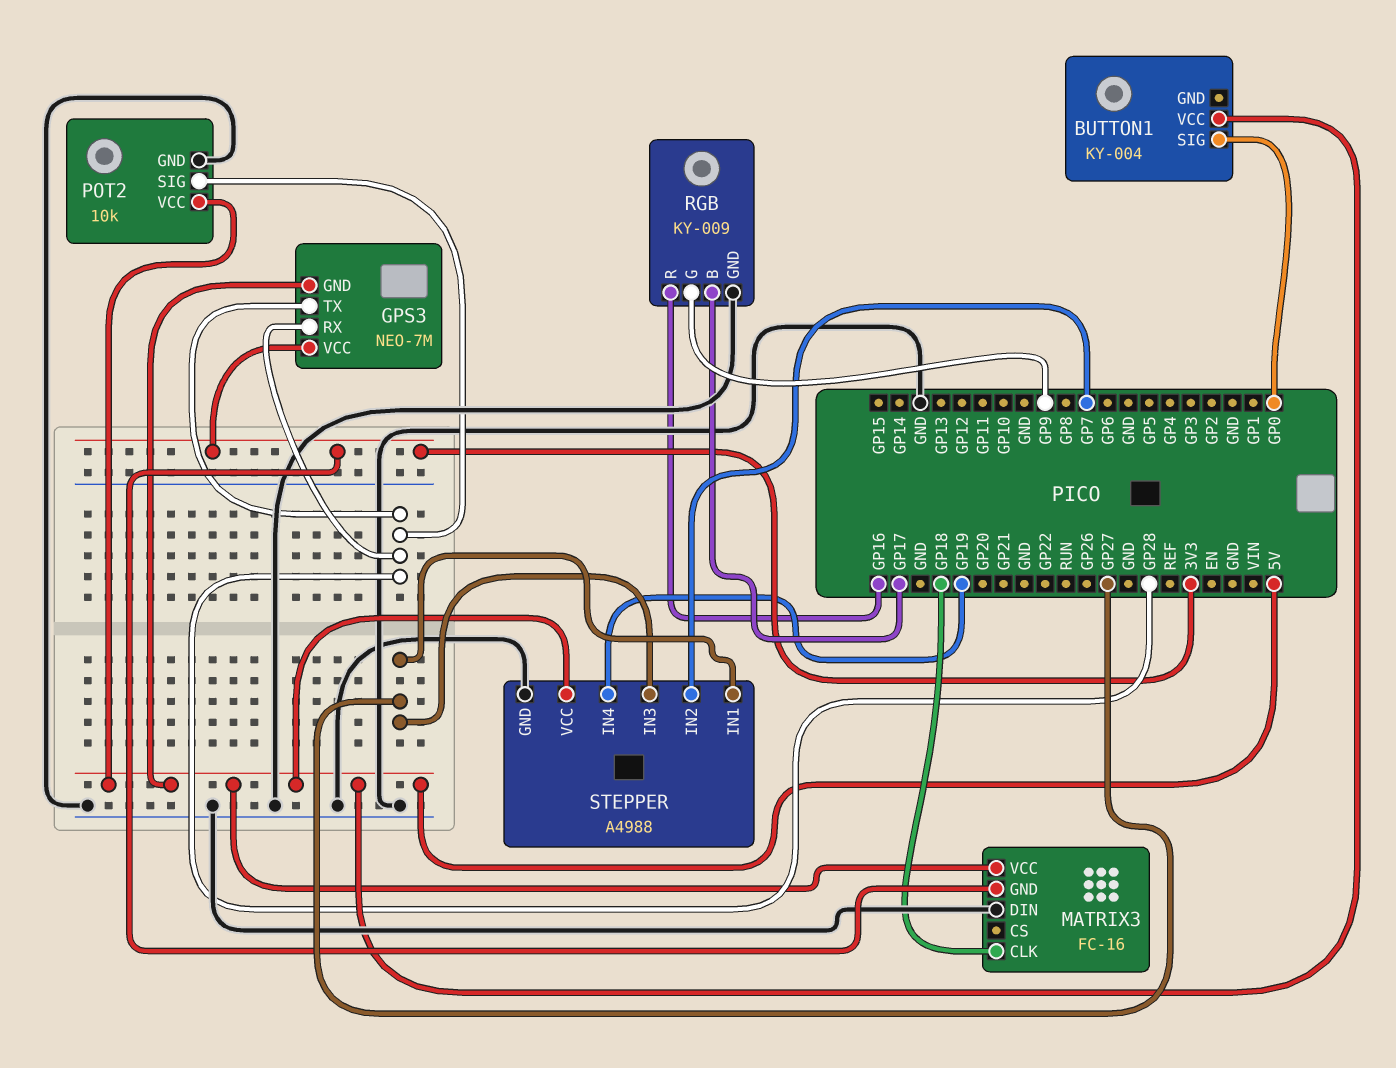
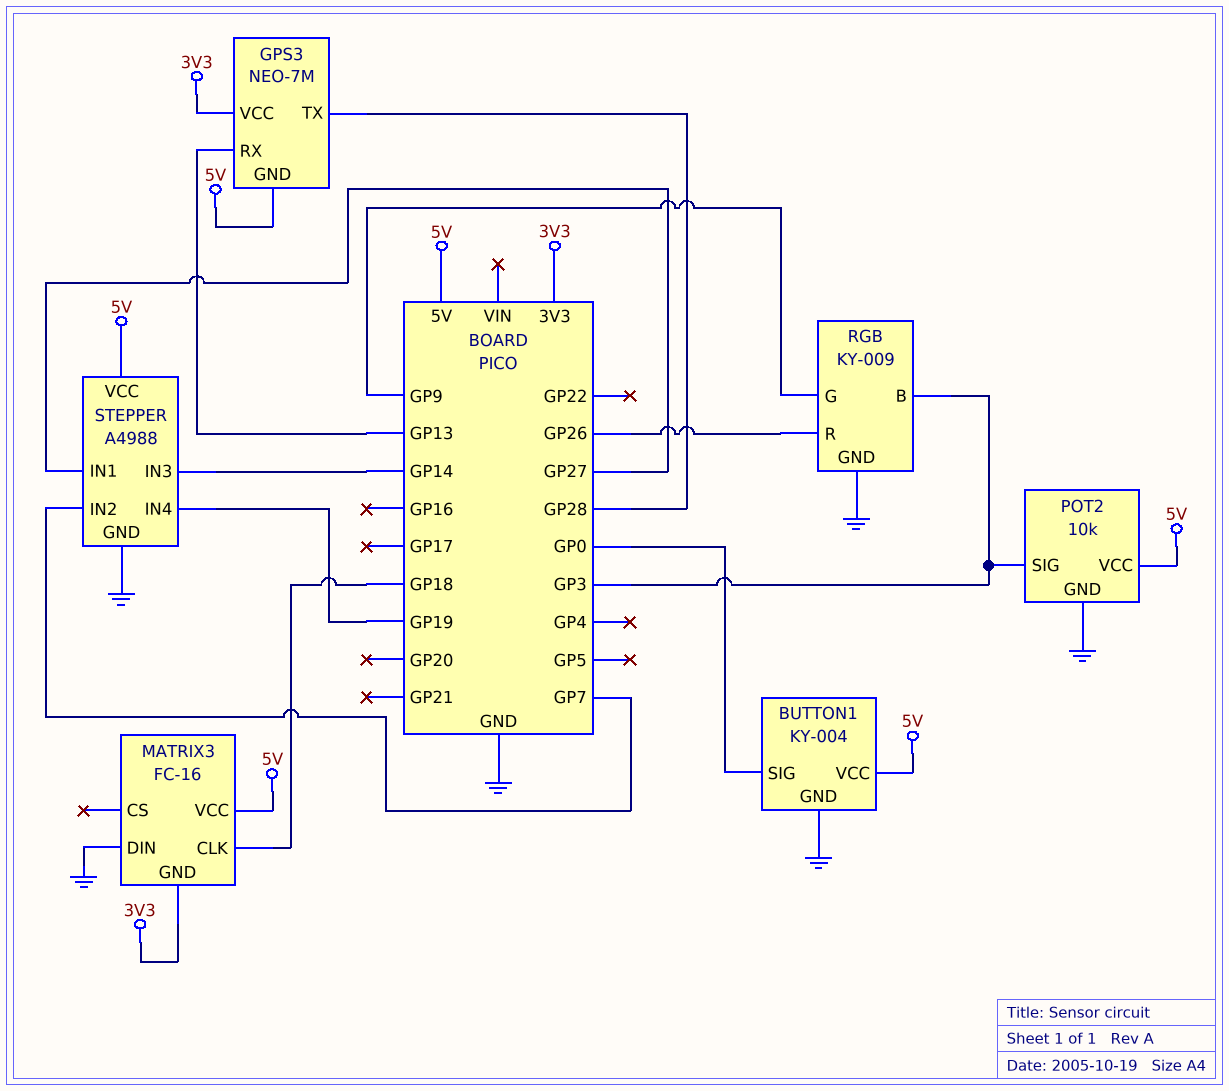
BUTTON1 pin GND: none -> GND
GPS3 pin RX: GP28 -> GP13
POT2 pin SIG: GP28 -> GP3
RGB pin B: GP17 -> GP3
RGB pin R: GP16 -> GP26
STEPPER pin IN3: GP27 -> GP14

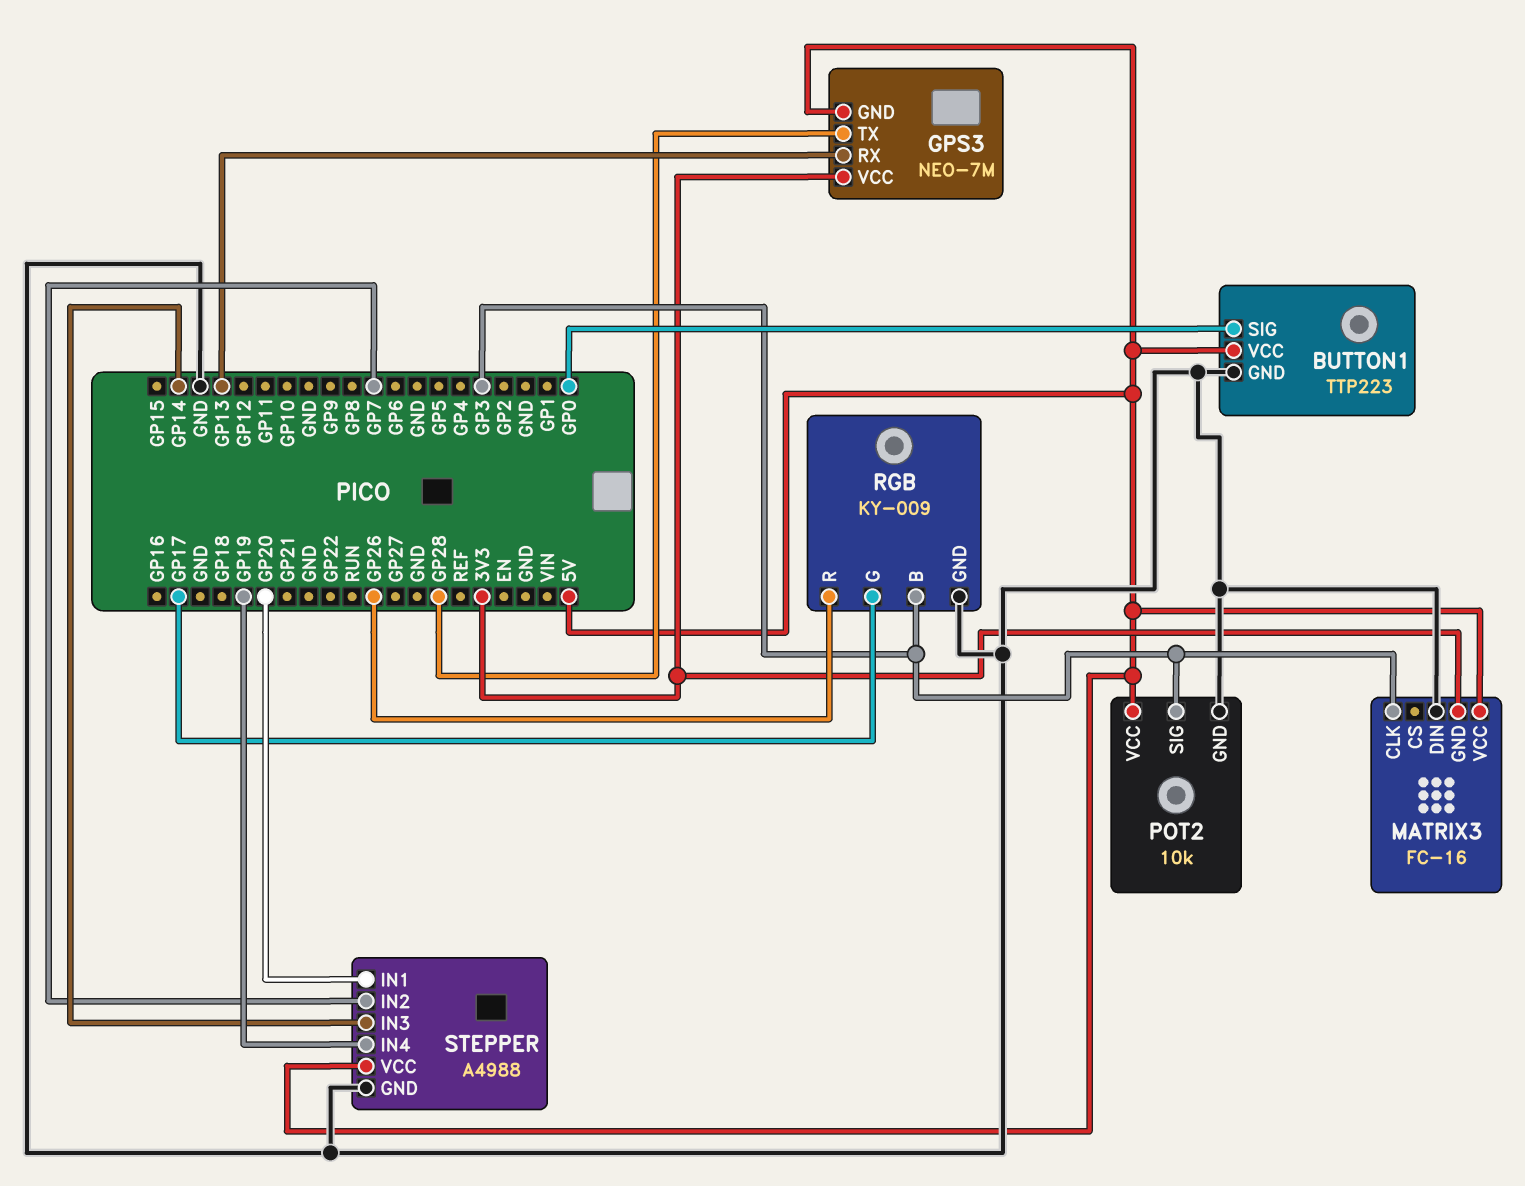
BUTTON1: KY-004 -> TTP223
MATRIX3 pin CLK: GP18 -> GP3
RGB pin G: GP9 -> GP17
STEPPER pin IN1: GP27 -> GP20

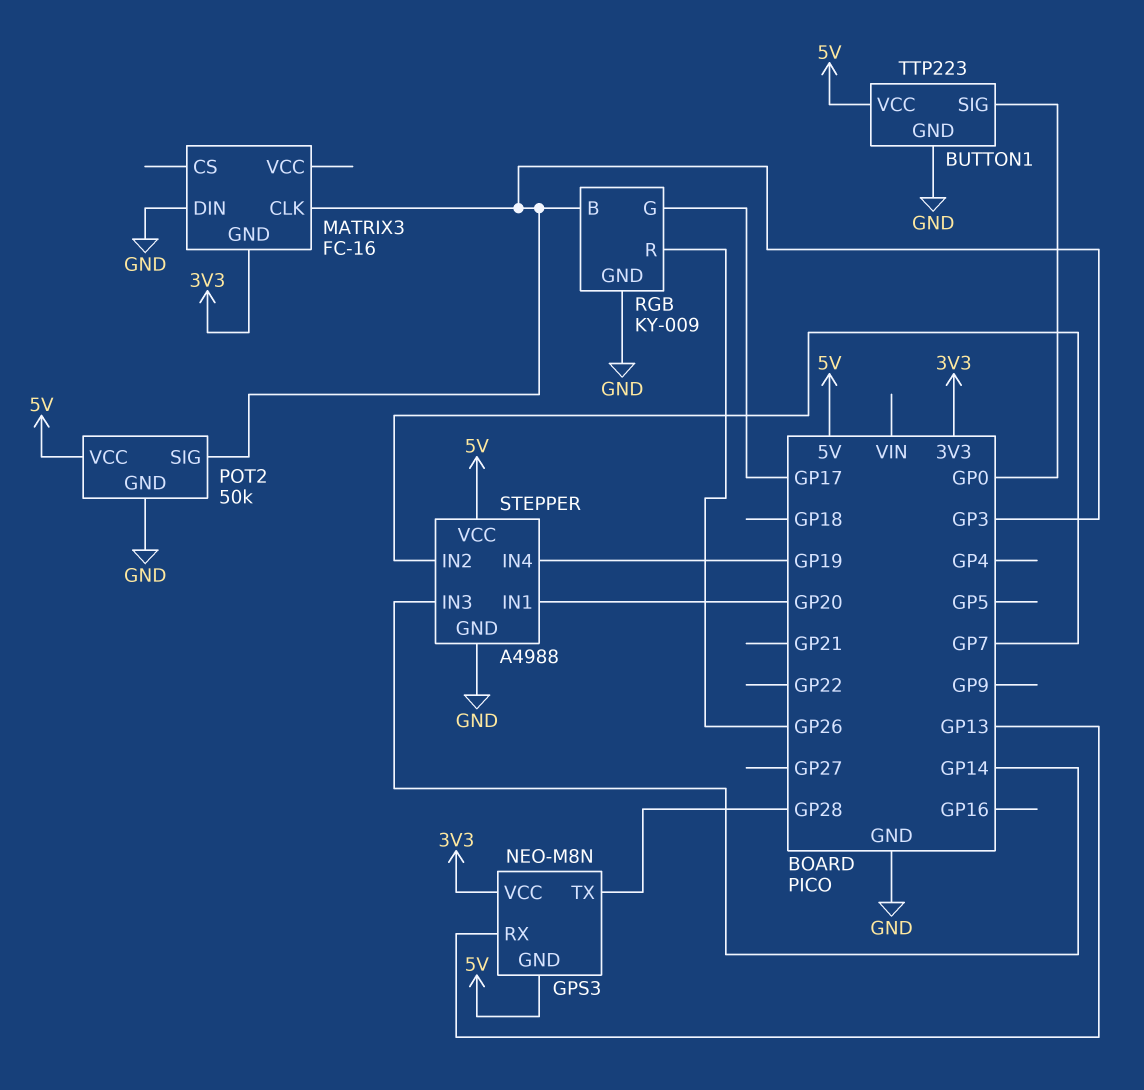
GPS3: NEO-7M -> NEO-M8N
MATRIX3 pin VCC: 5V -> none
POT2: 10k -> 50k

